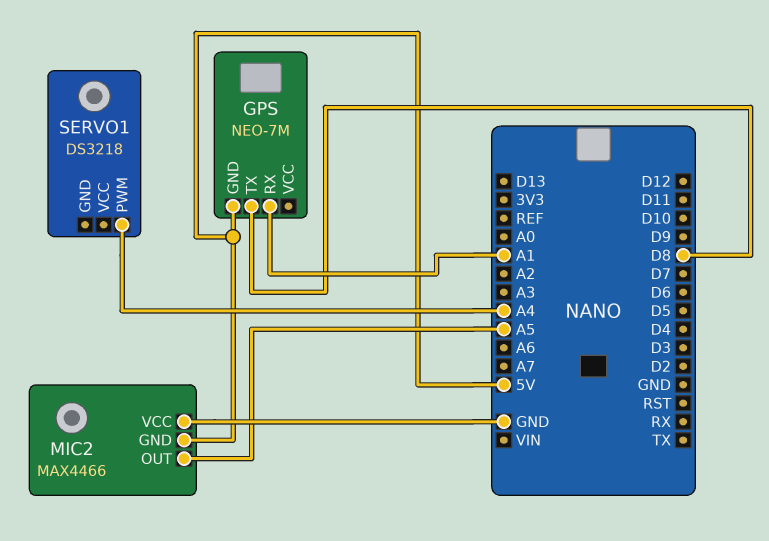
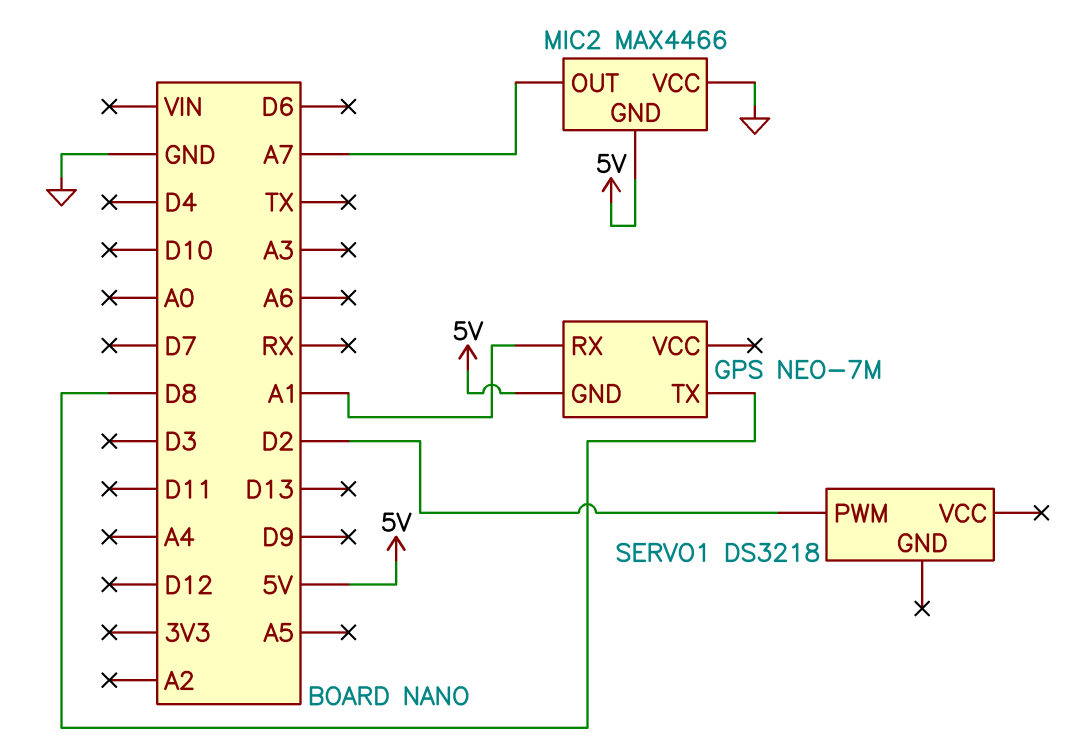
MIC2 pin OUT: A5 -> A7
SERVO1 pin PWM: A4 -> D2

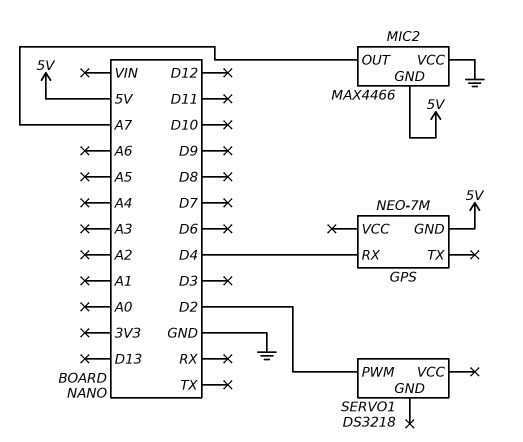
GPS pin RX: A1 -> D4
GPS pin TX: D8 -> none

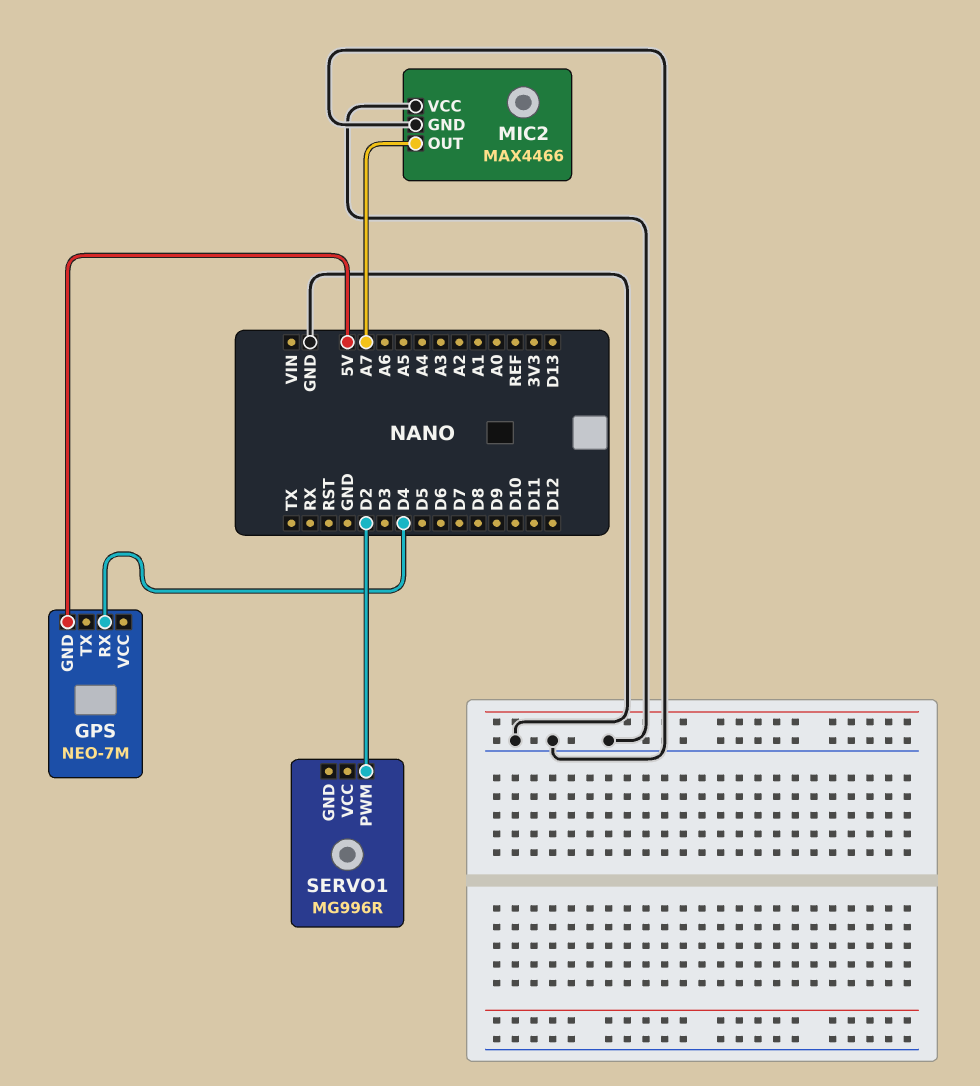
MIC2 pin GND: 5V -> GND
SERVO1: DS3218 -> MG996R

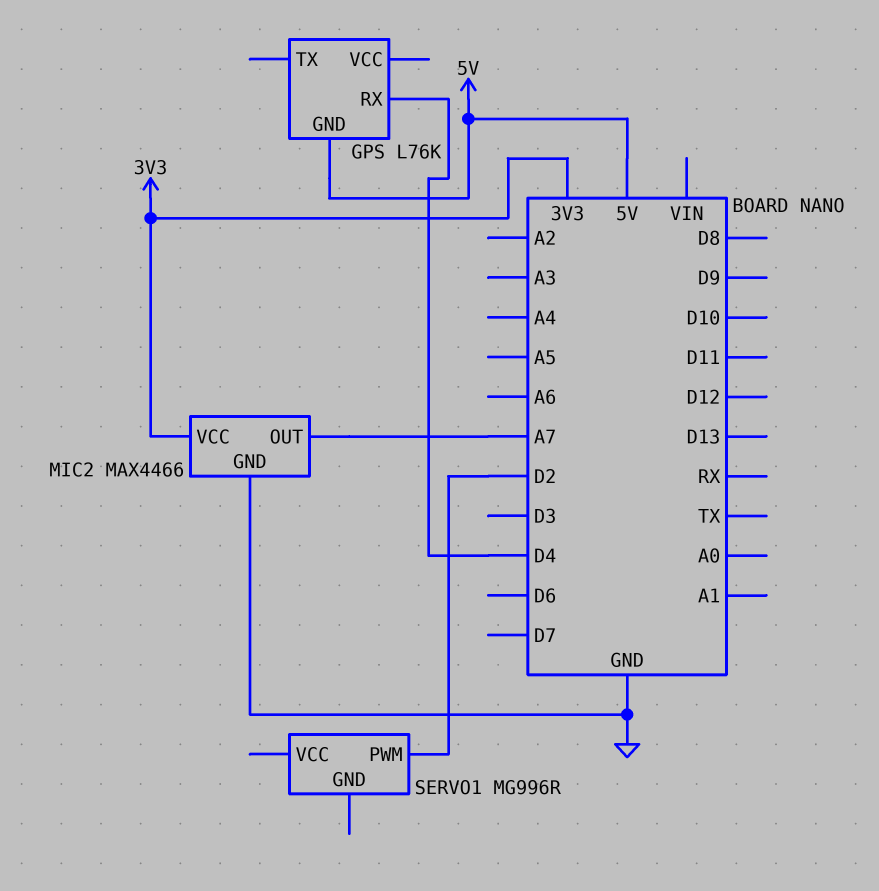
GPS: NEO-7M -> L76K
MIC2 pin VCC: GND -> 3V3

